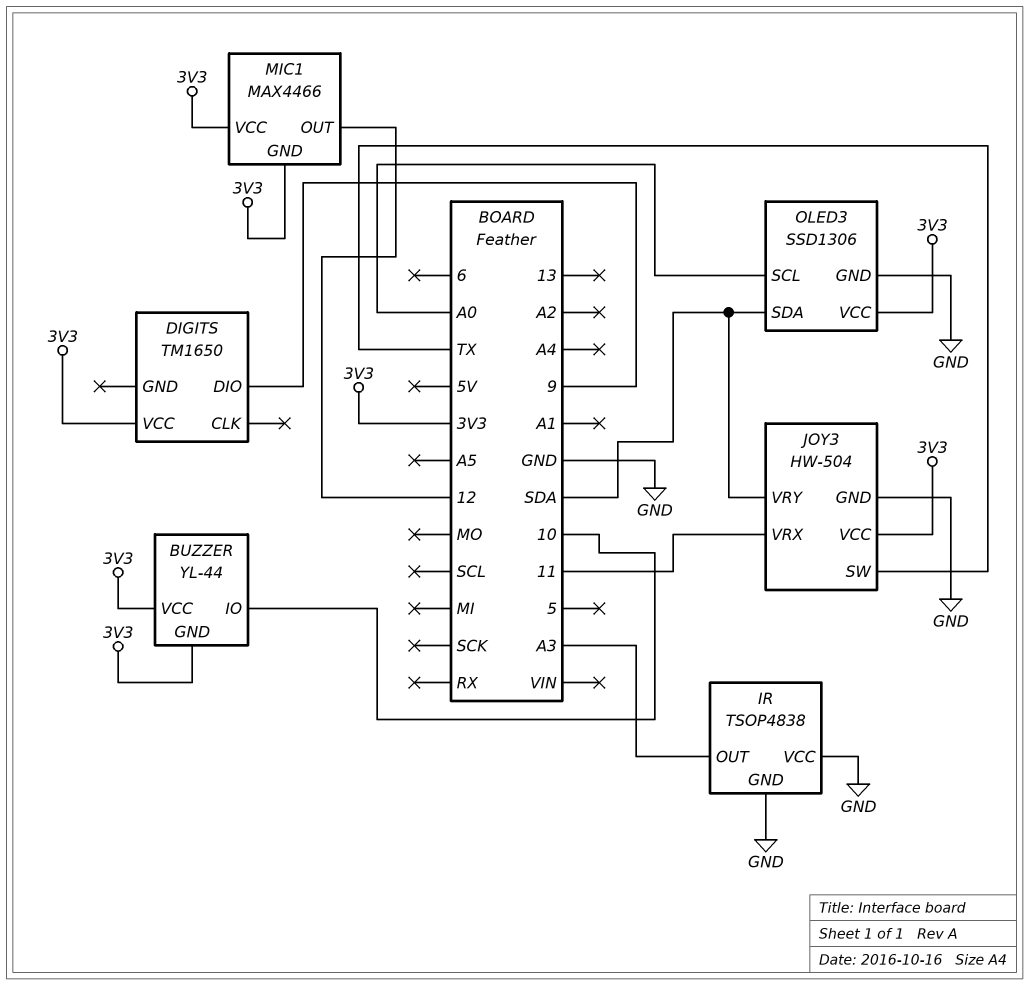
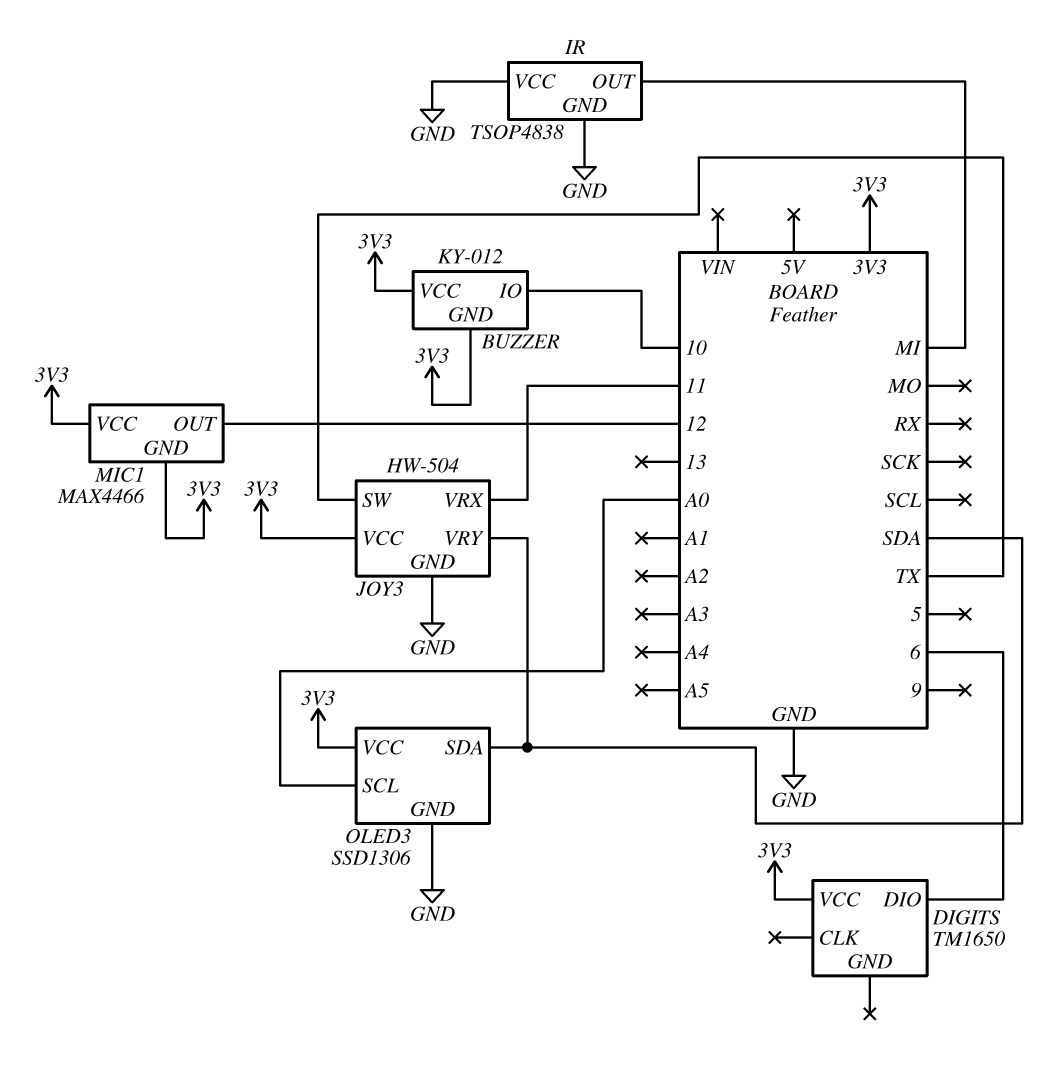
BUZZER: YL-44 -> KY-012
DIGITS pin DIO: 9 -> 6
IR pin OUT: A3 -> MI

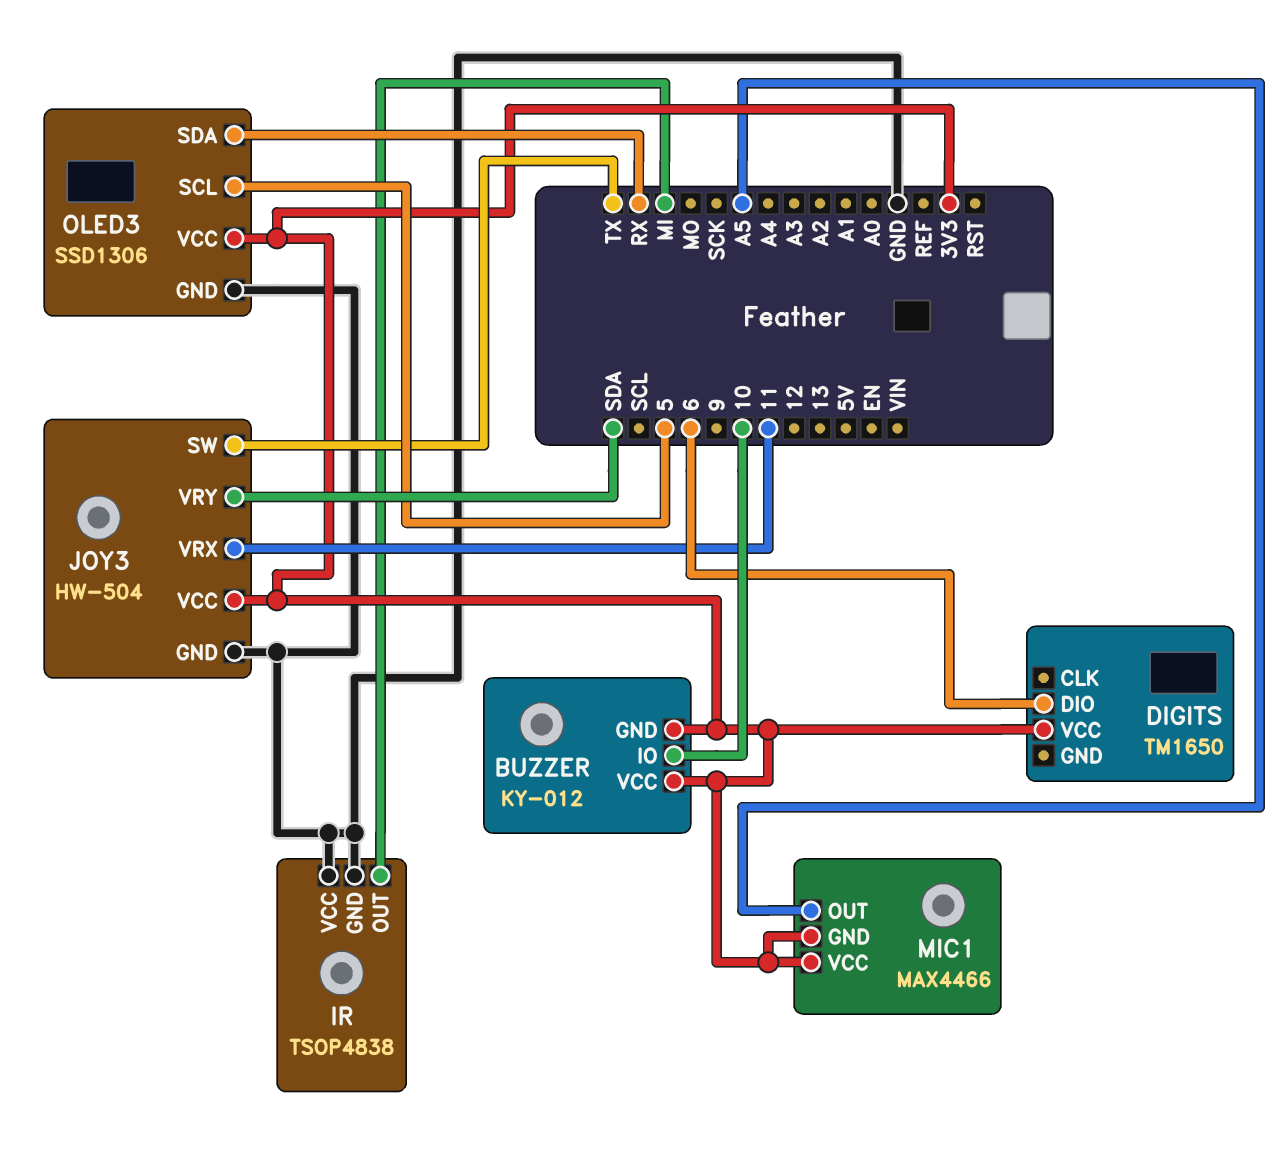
MIC1 pin OUT: 12 -> A5
OLED3 pin SCL: A0 -> 5
OLED3 pin SDA: SDA -> RX

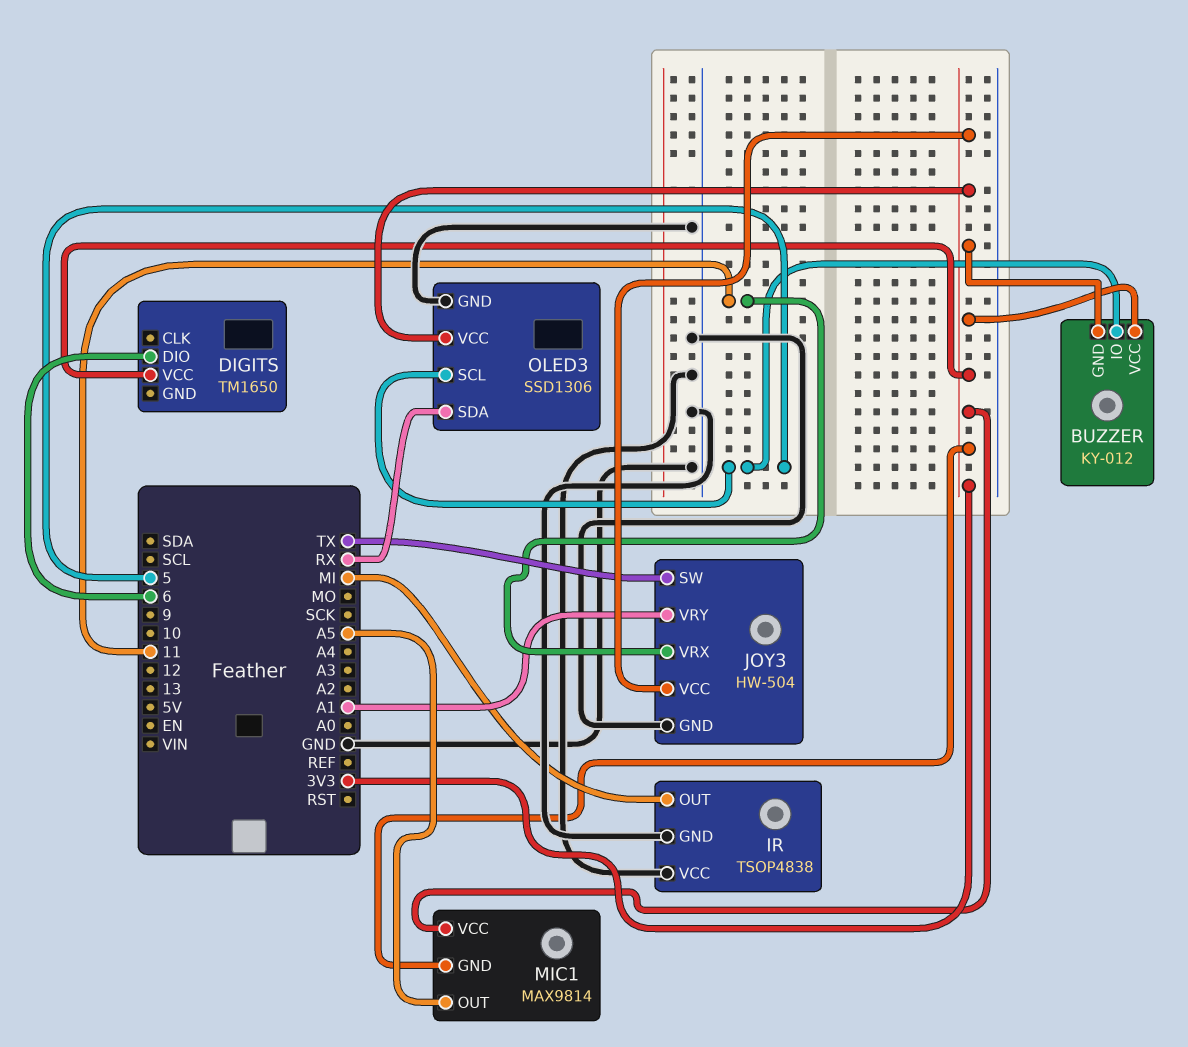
BUZZER pin IO: 10 -> 5
JOY3 pin VRY: SDA -> A1
MIC1: MAX4466 -> MAX9814

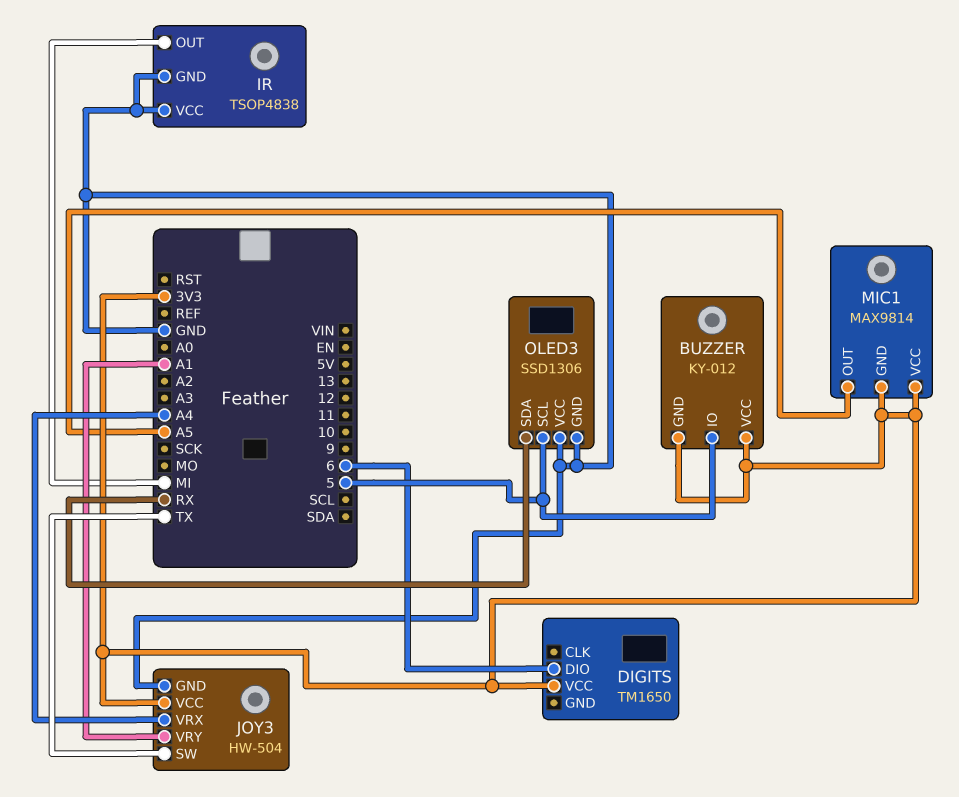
JOY3 pin VRX: 11 -> A4
OLED3 pin VCC: 3V3 -> GND

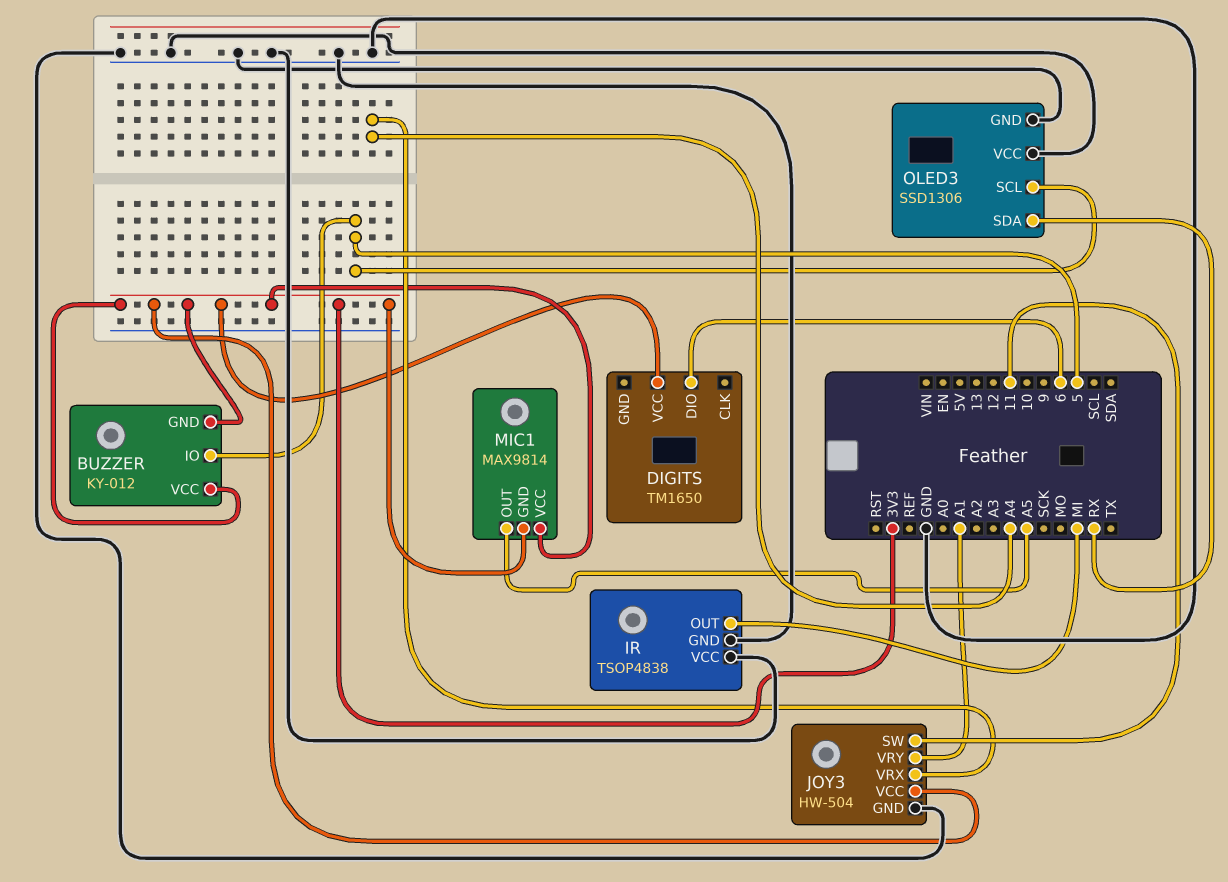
JOY3 pin SW: TX -> 11

